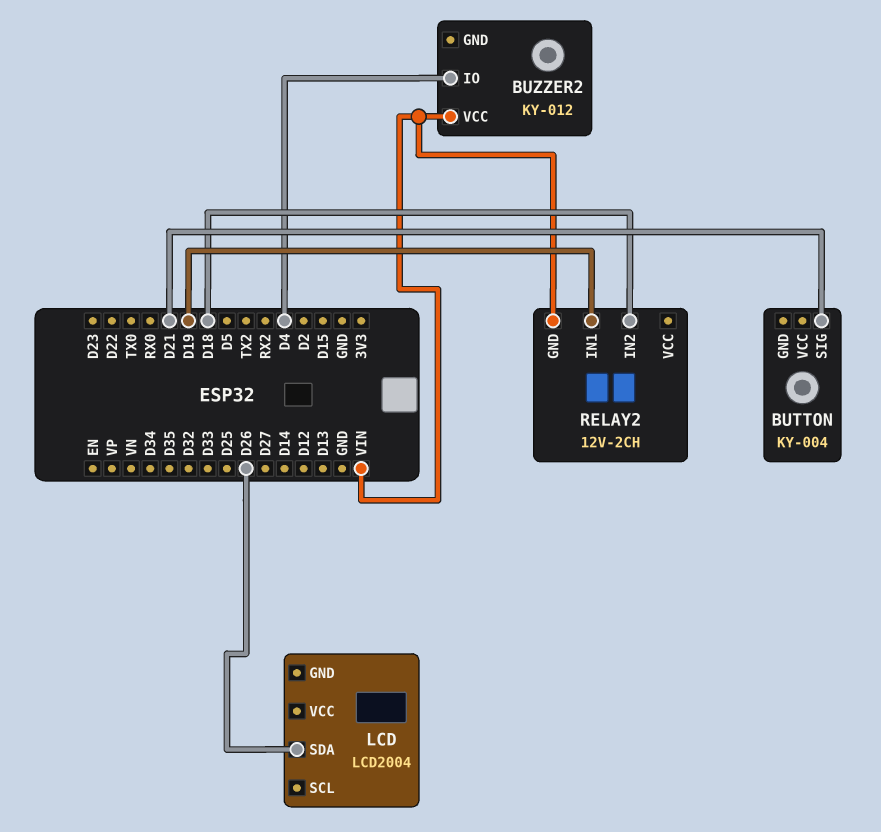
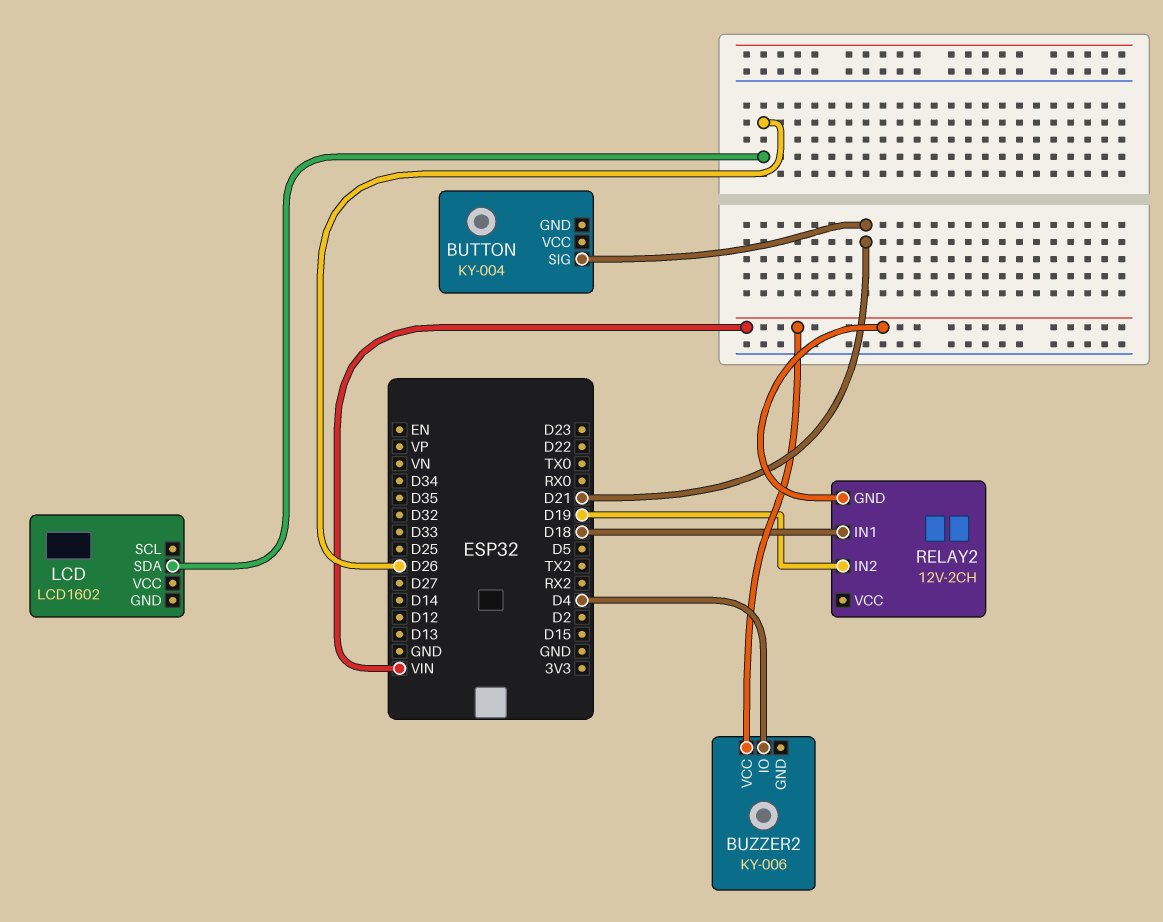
BUZZER2: KY-012 -> KY-006
LCD: LCD2004 -> LCD1602
RELAY2 pin IN1: D19 -> D18
RELAY2 pin IN2: D18 -> D19

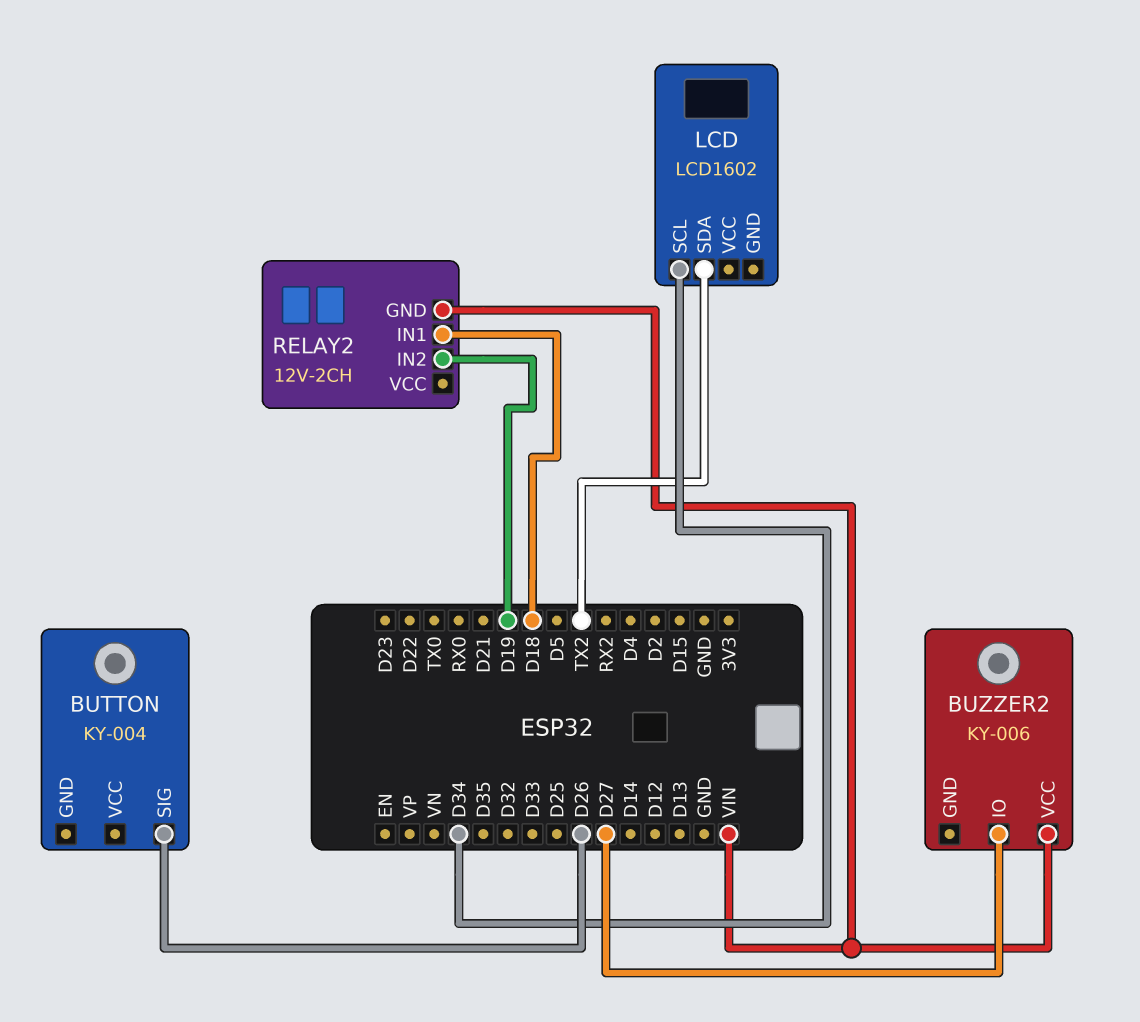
BUTTON pin SIG: D21 -> D26
BUZZER2 pin IO: D4 -> D27
LCD pin SCL: none -> D34
LCD pin SDA: D26 -> TX2

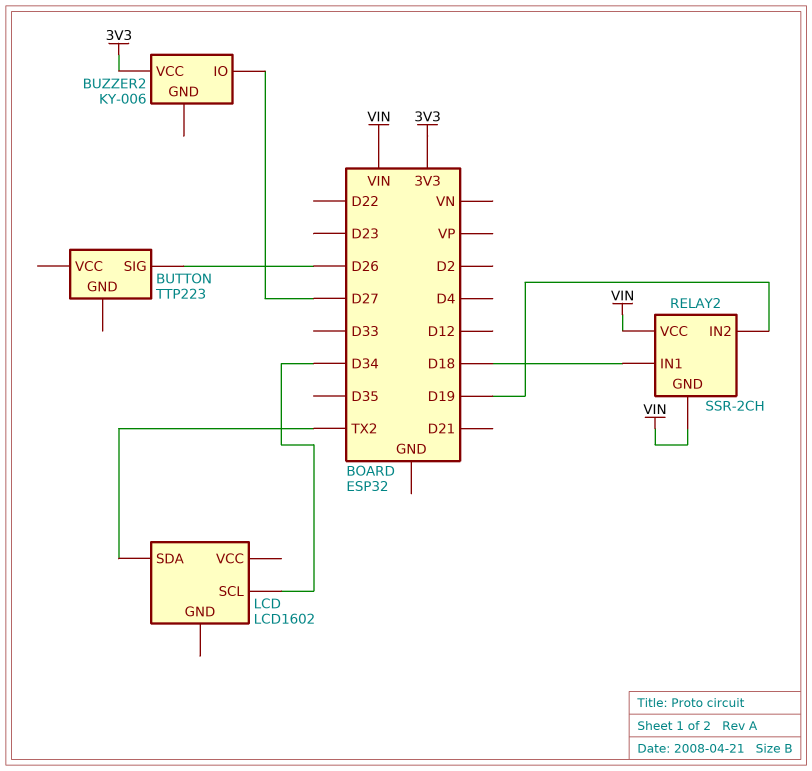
BUTTON: KY-004 -> TTP223
BUZZER2 pin VCC: VIN -> 3V3
RELAY2: 12V-2CH -> SSR-2CH
RELAY2 pin VCC: none -> VIN

